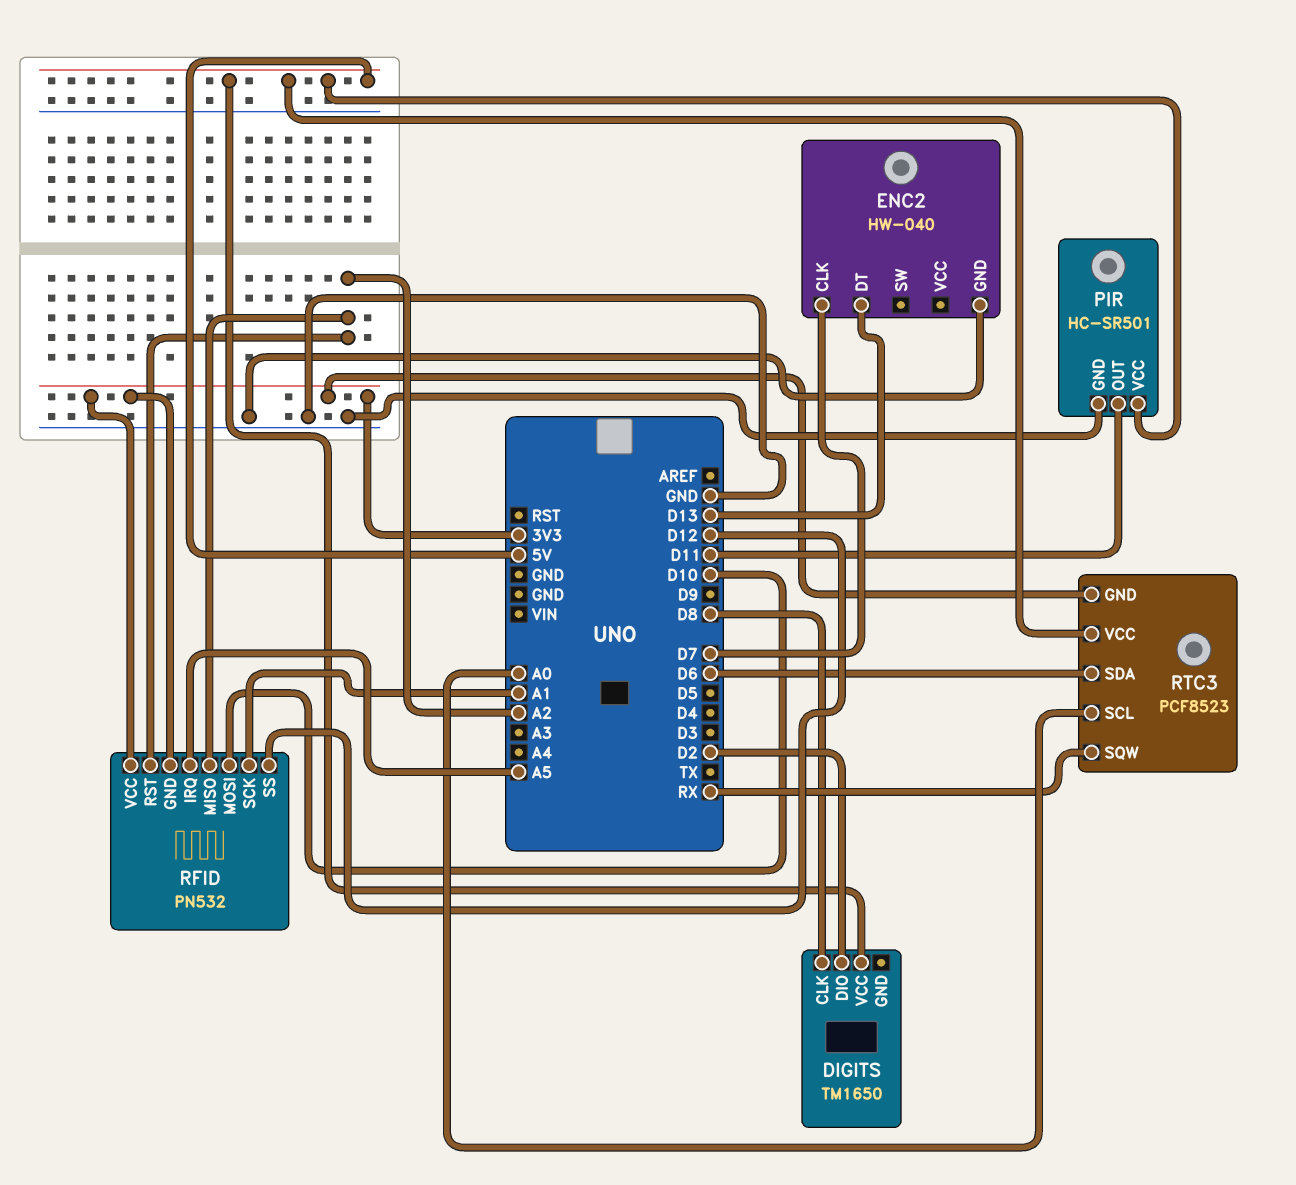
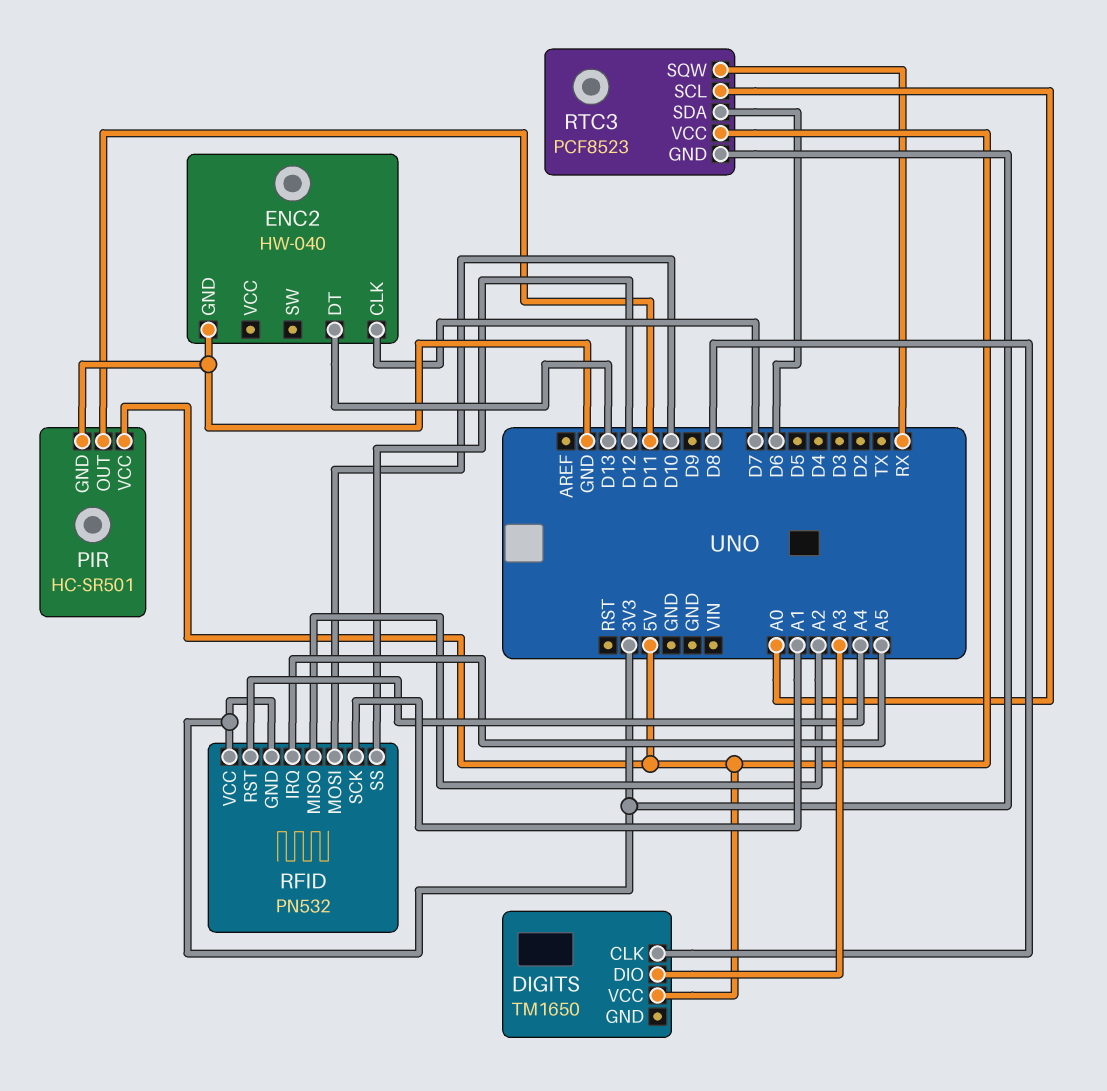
DIGITS pin DIO: D2 -> A3
RFID pin RST: A2 -> A4

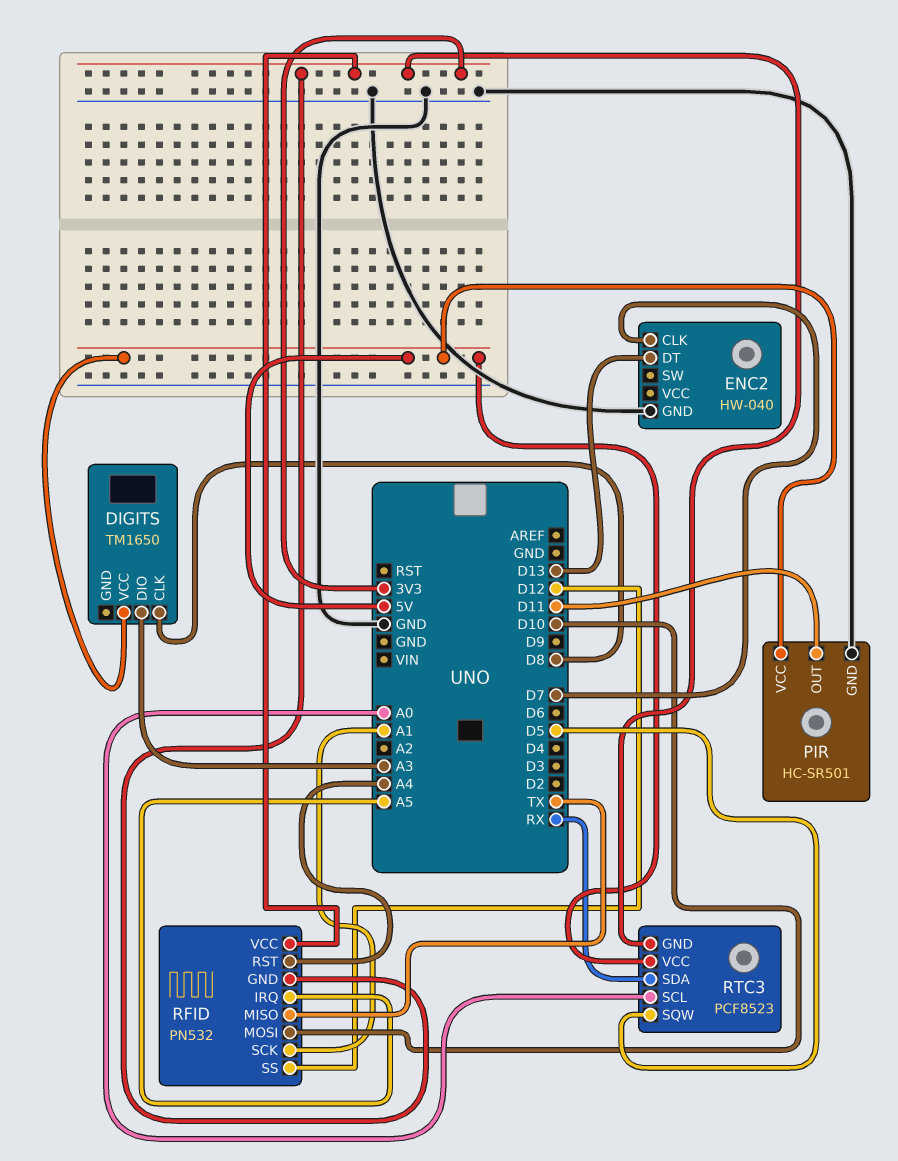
RFID pin MISO: A2 -> TX
RTC3 pin SDA: D6 -> RX
RTC3 pin SQW: RX -> D5

